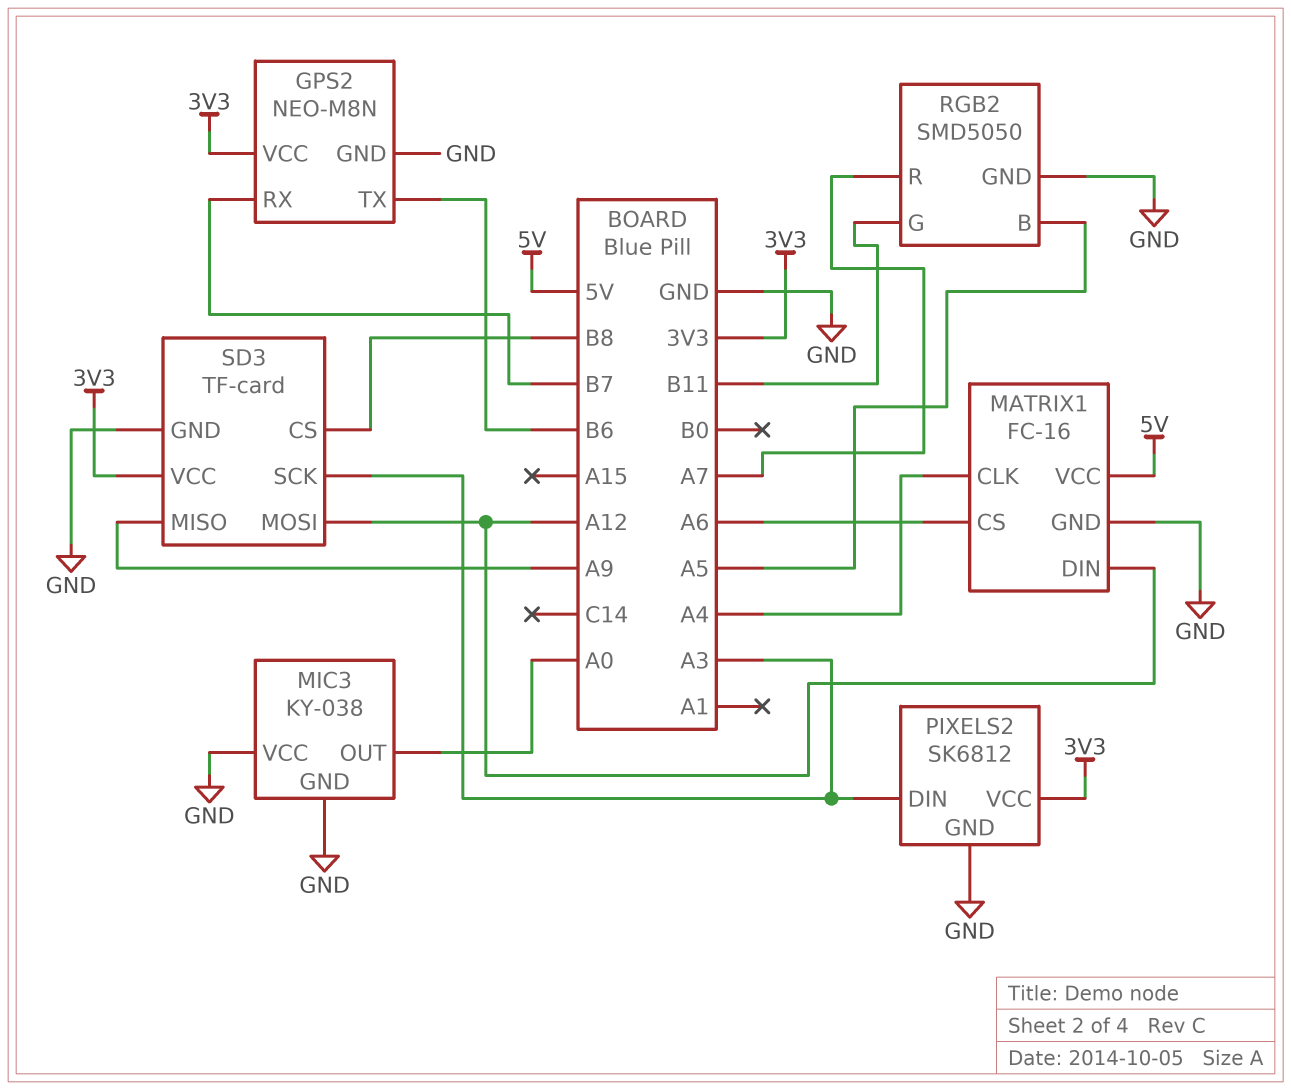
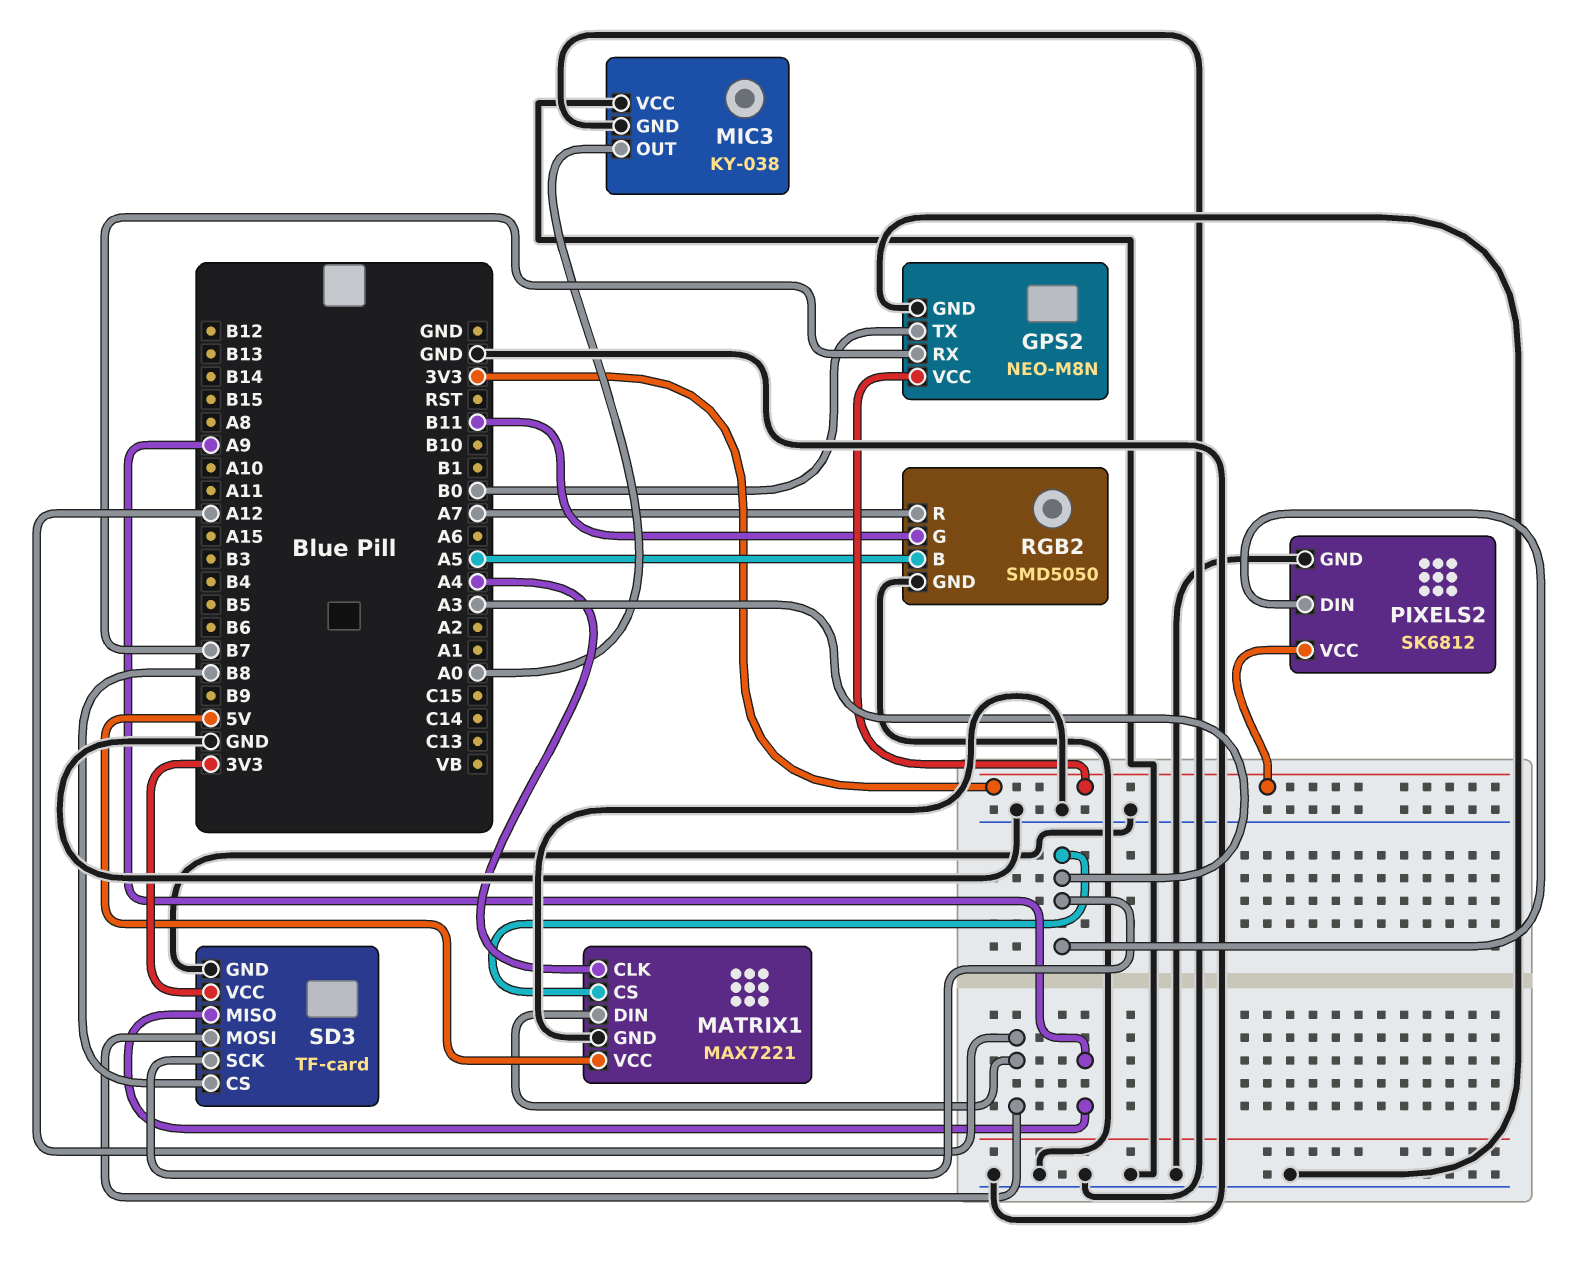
GPS2 pin TX: B6 -> B0
MATRIX1: FC-16 -> MAX7221
MATRIX1 pin CS: A6 -> A3

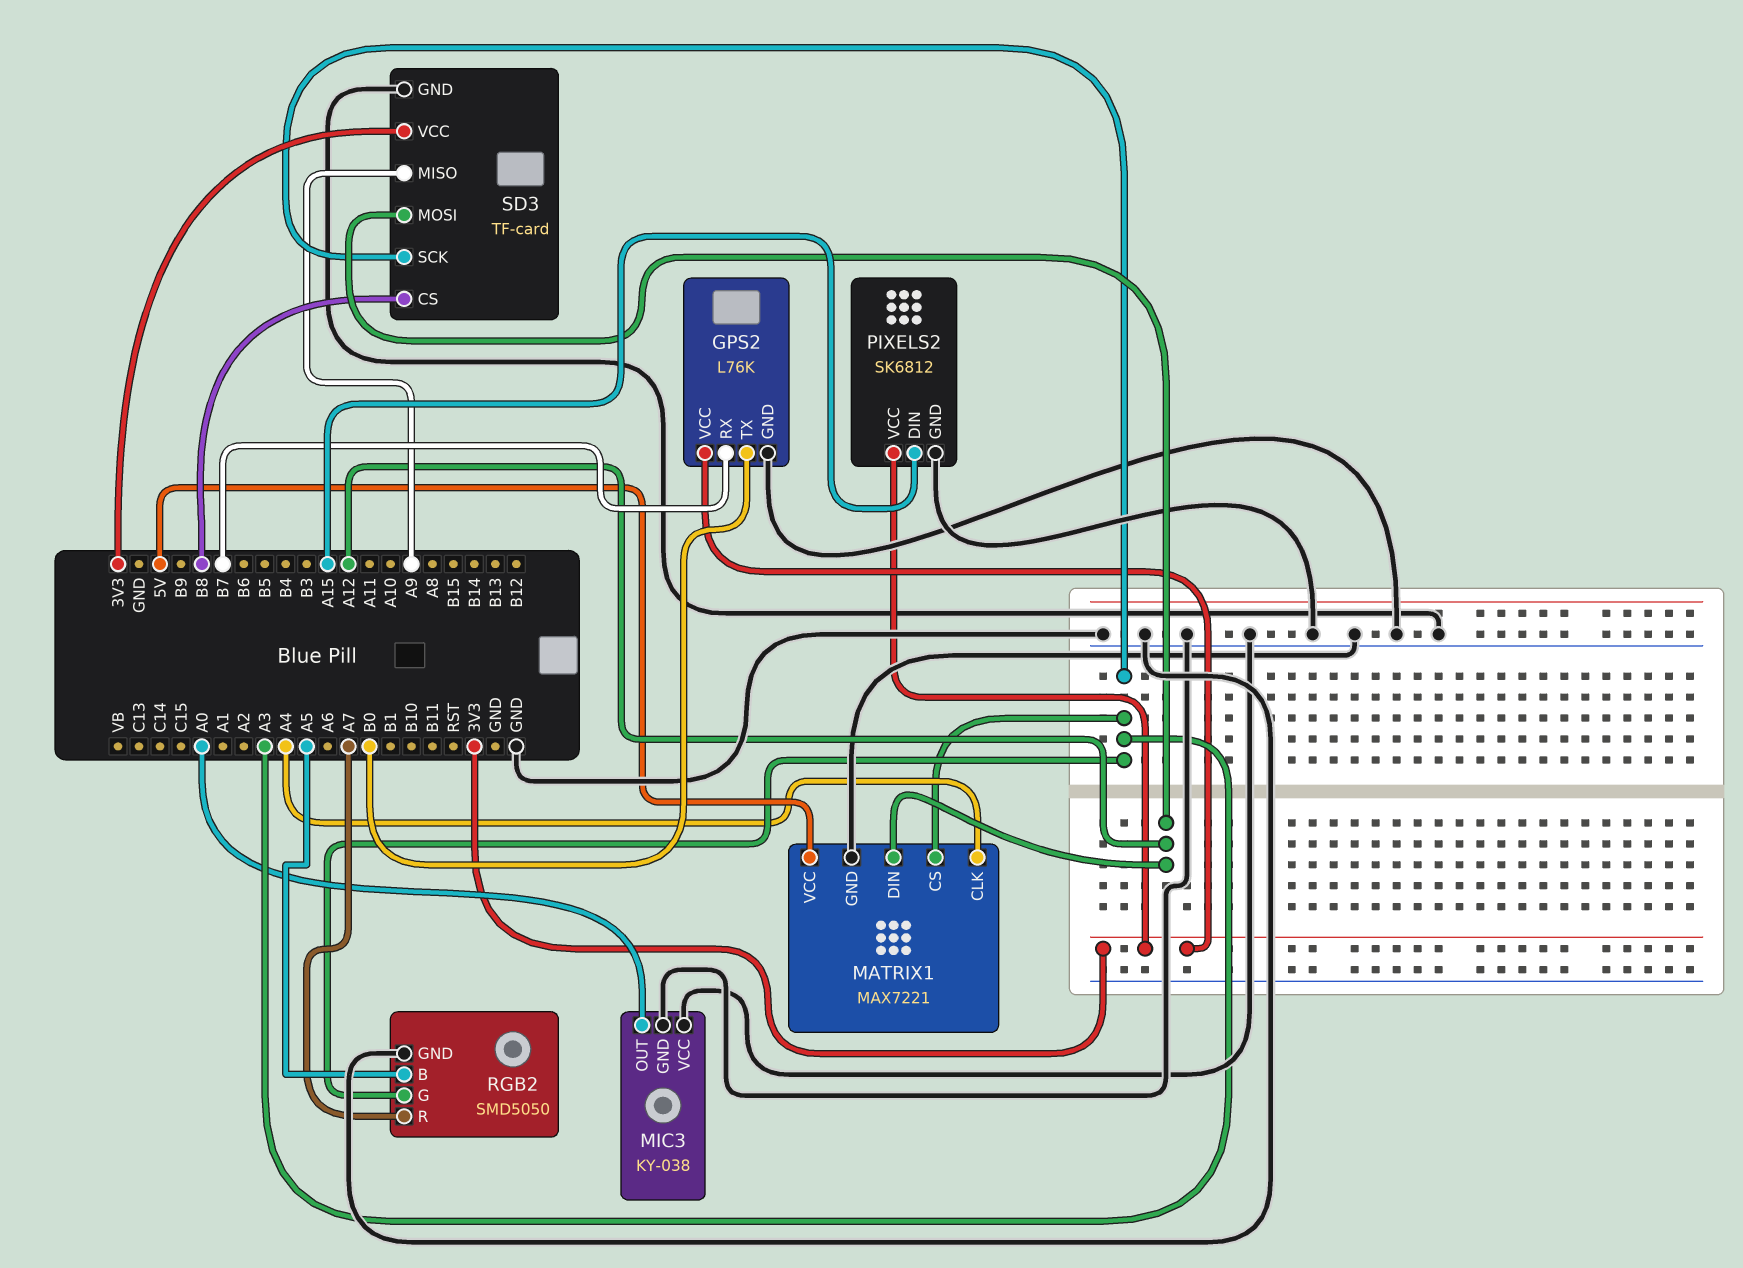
GPS2: NEO-M8N -> L76K
PIXELS2 pin DIN: A3 -> A15
RGB2 pin G: B11 -> A3

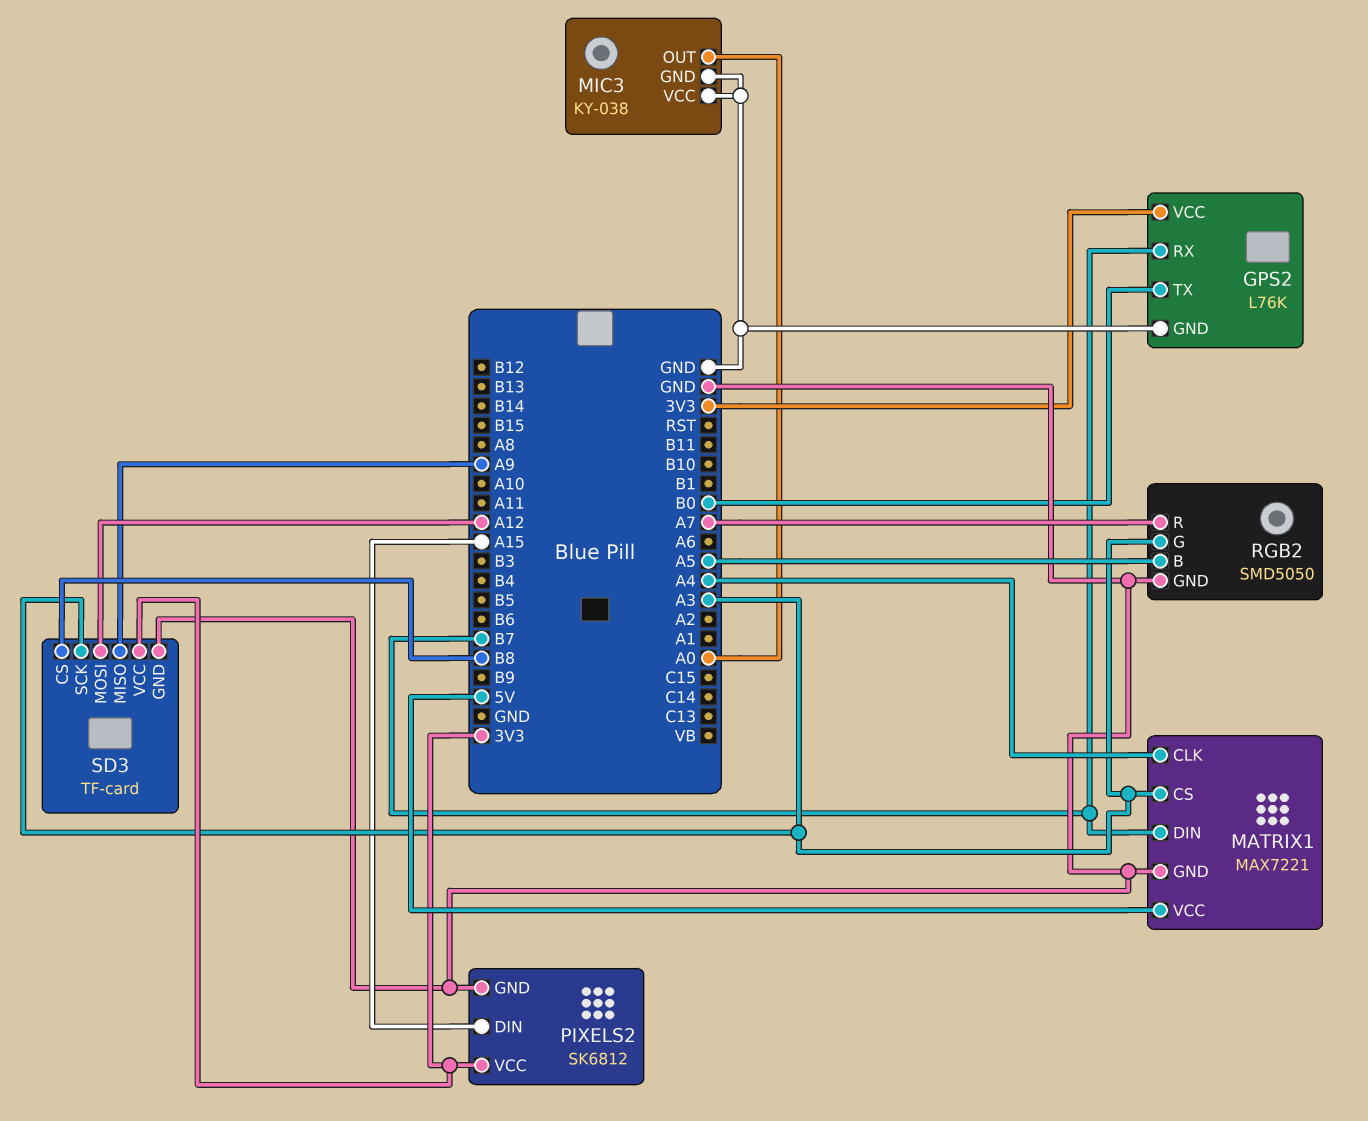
MATRIX1 pin DIN: A12 -> B7

